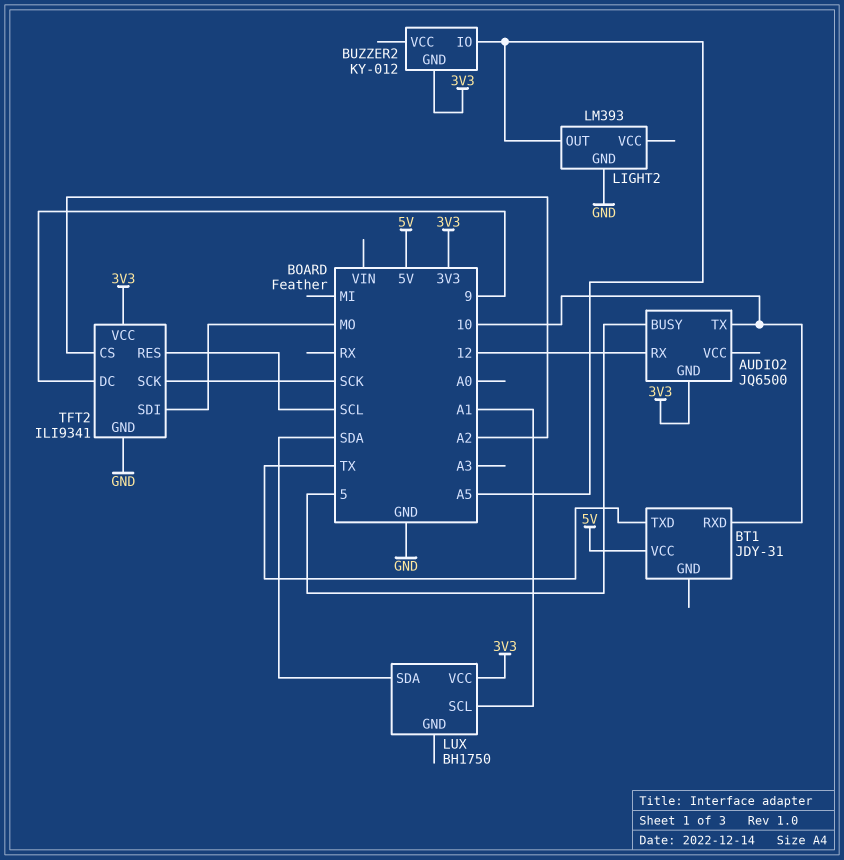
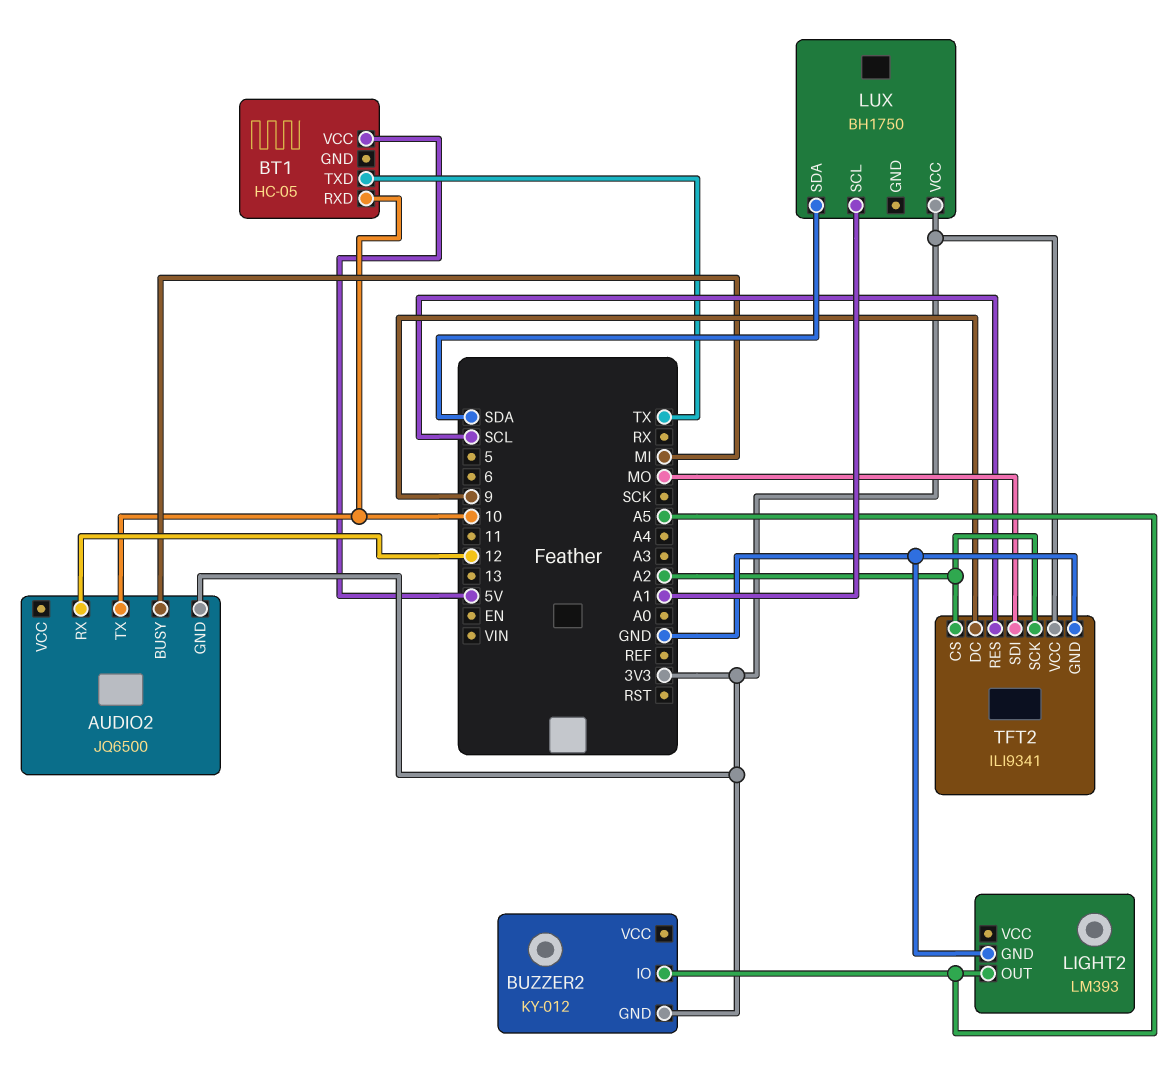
AUDIO2 pin BUSY: 5 -> MI
BT1: JDY-31 -> HC-05
TFT2 pin SCK: SCK -> A2

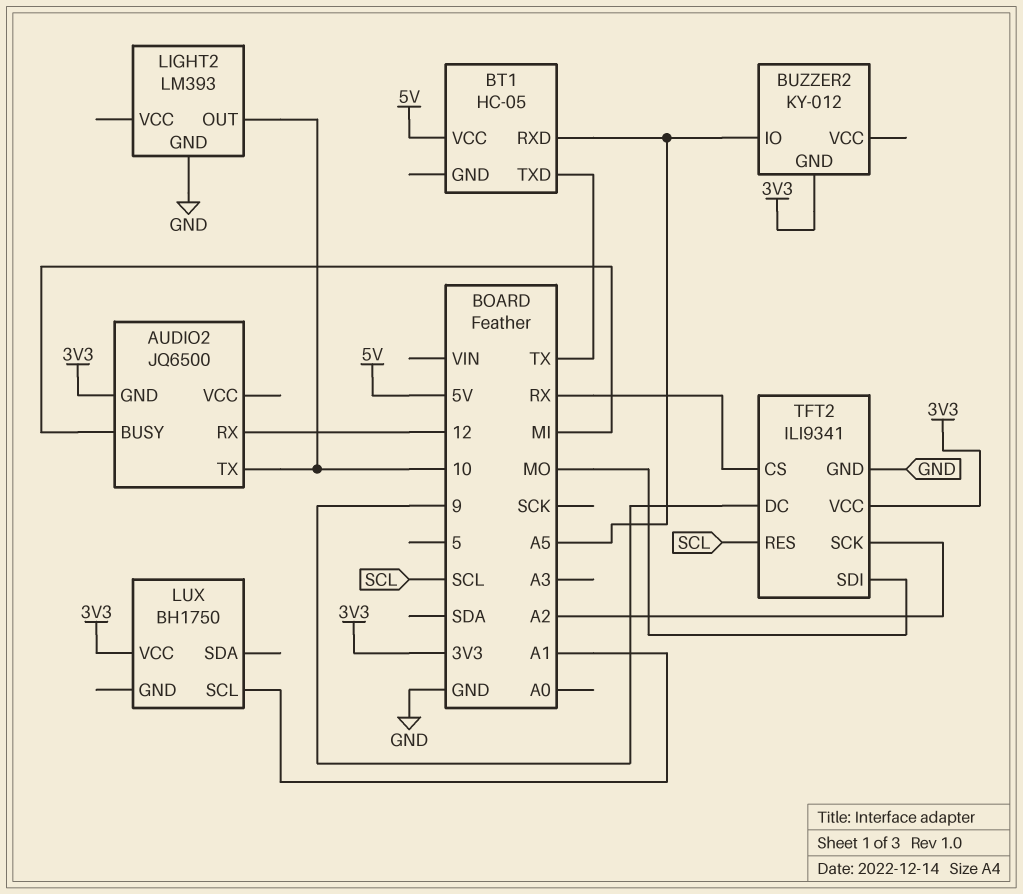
BT1 pin RXD: 10 -> A5
LIGHT2 pin OUT: A5 -> 10
LUX pin SDA: SDA -> none
TFT2 pin CS: A2 -> RX

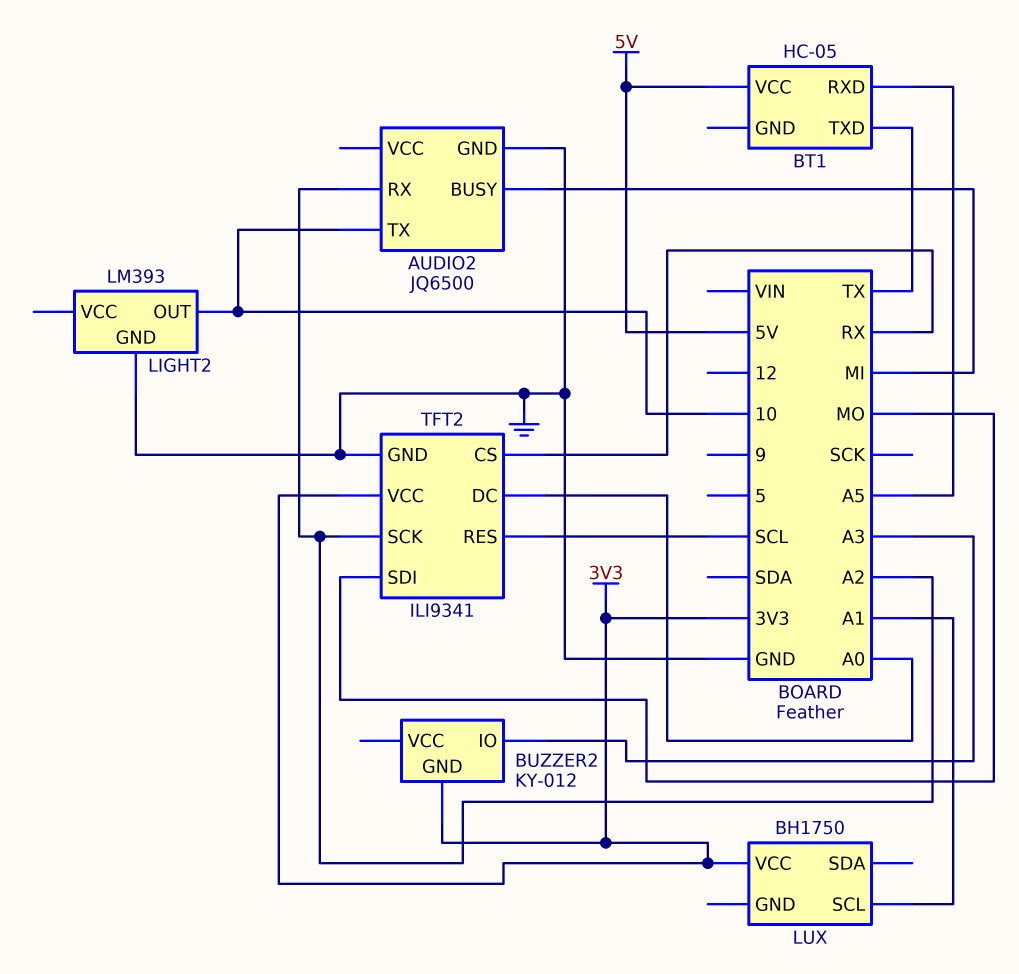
AUDIO2 pin GND: 3V3 -> GND
AUDIO2 pin RX: 12 -> A2
BUZZER2 pin IO: A5 -> A3
TFT2 pin DC: 9 -> A0

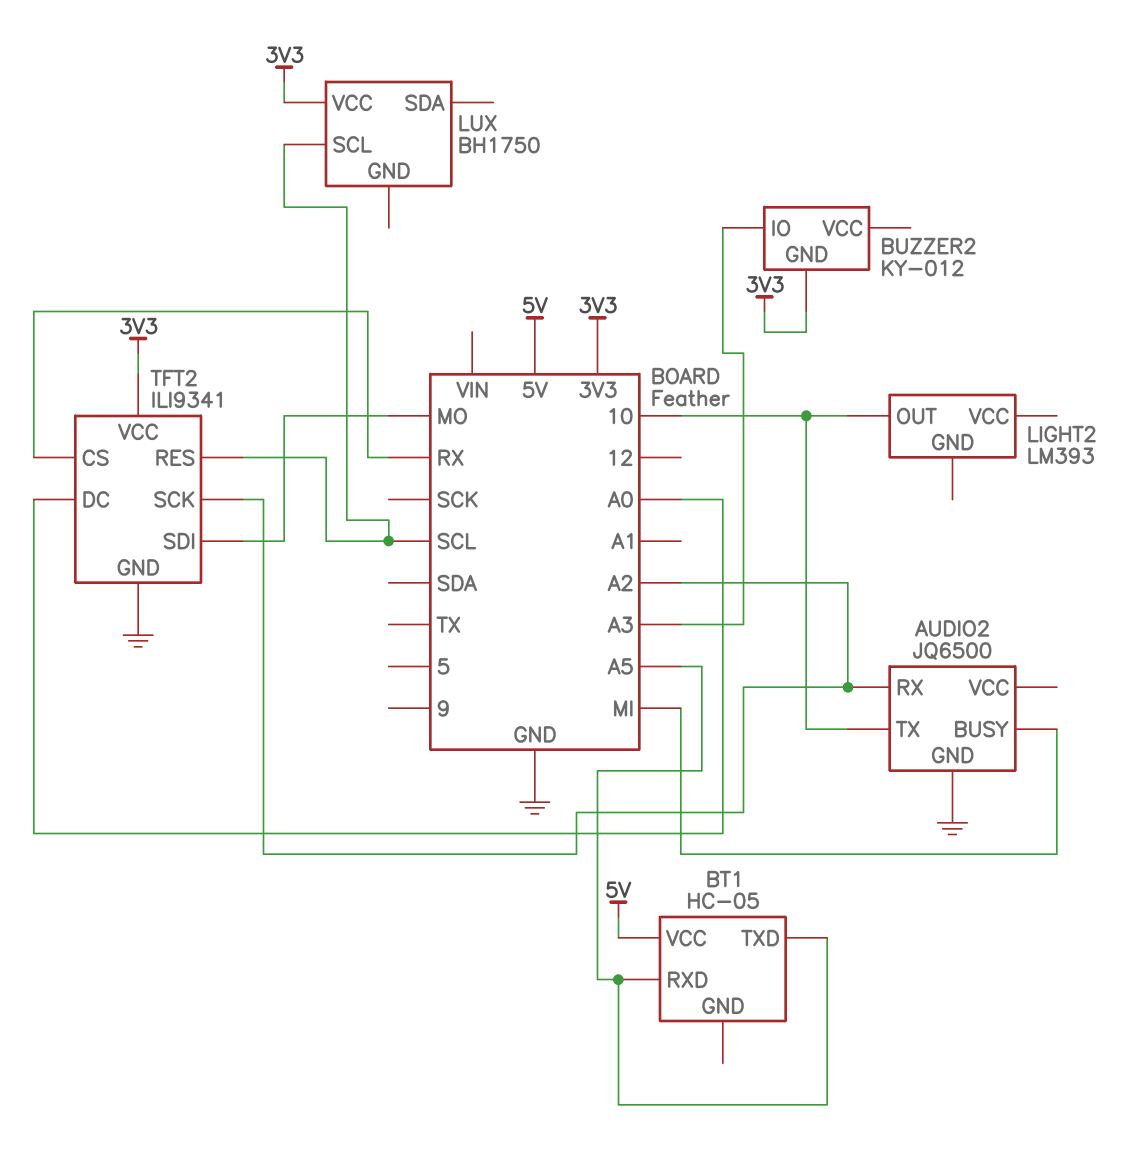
BT1 pin TXD: TX -> A5
LIGHT2 pin GND: GND -> none
LUX pin SCL: A1 -> SCL

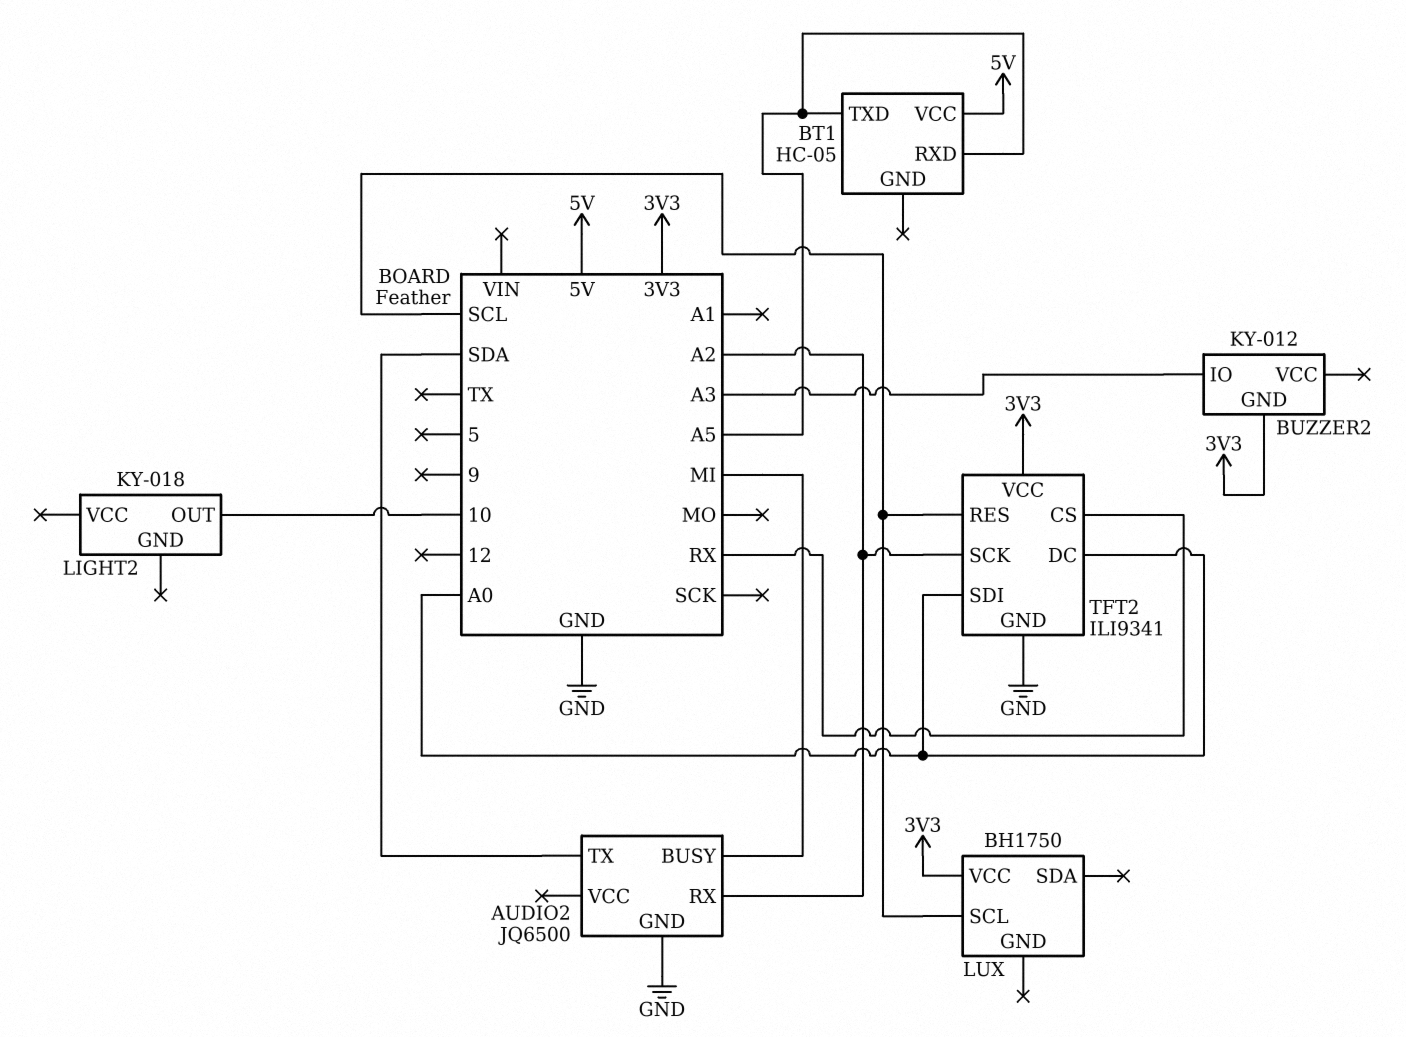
AUDIO2 pin TX: 10 -> SDA
LIGHT2: LM393 -> KY-018
TFT2 pin SDI: MO -> A0

